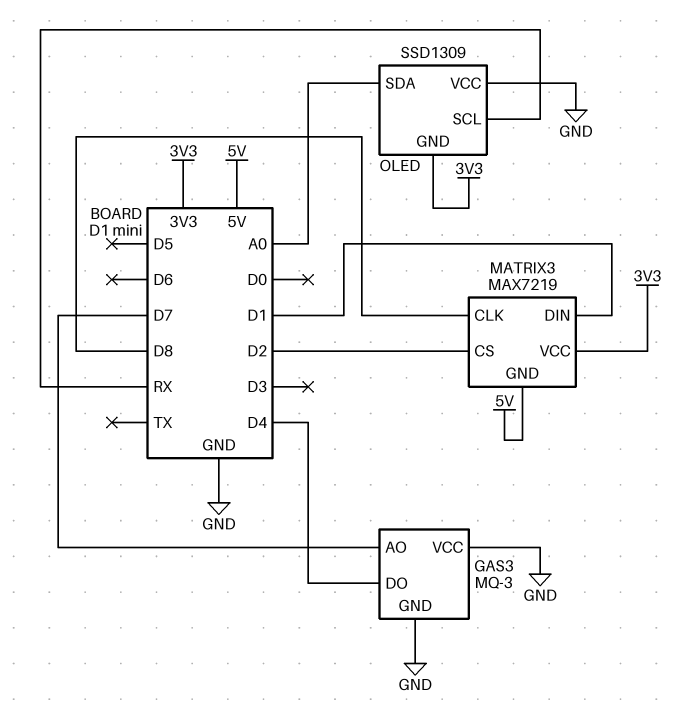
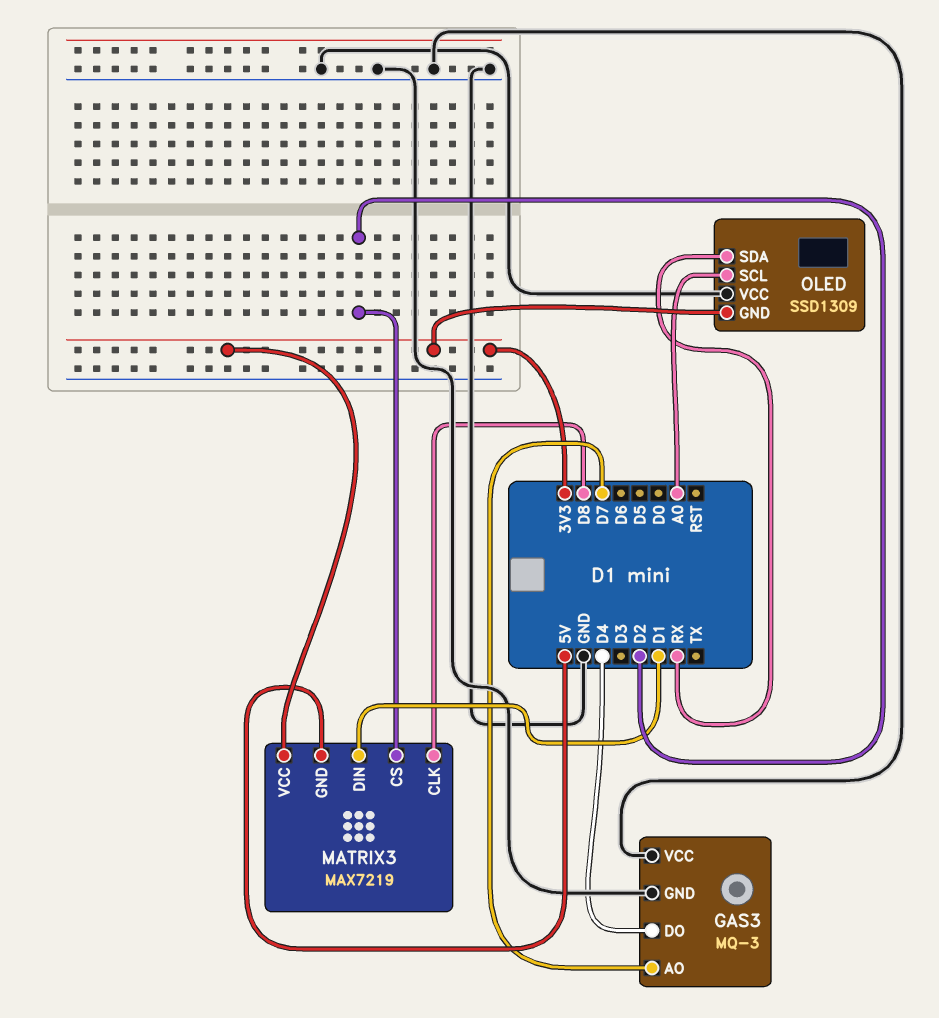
OLED pin SCL: RX -> A0
OLED pin SDA: A0 -> RX

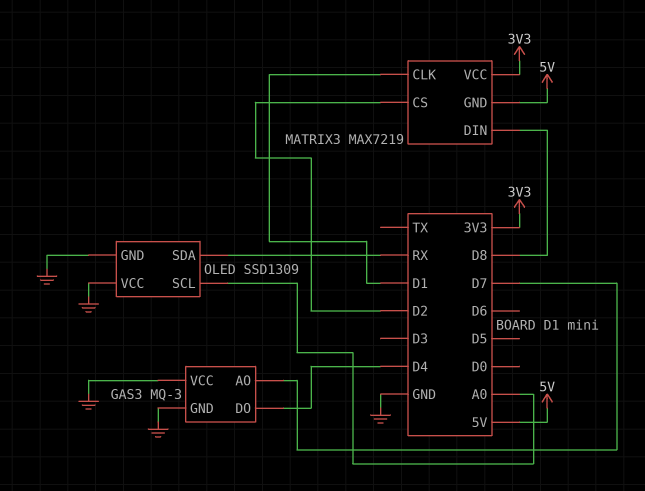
MATRIX3 pin CLK: D8 -> D1
MATRIX3 pin DIN: D1 -> D8
OLED pin GND: 3V3 -> GND

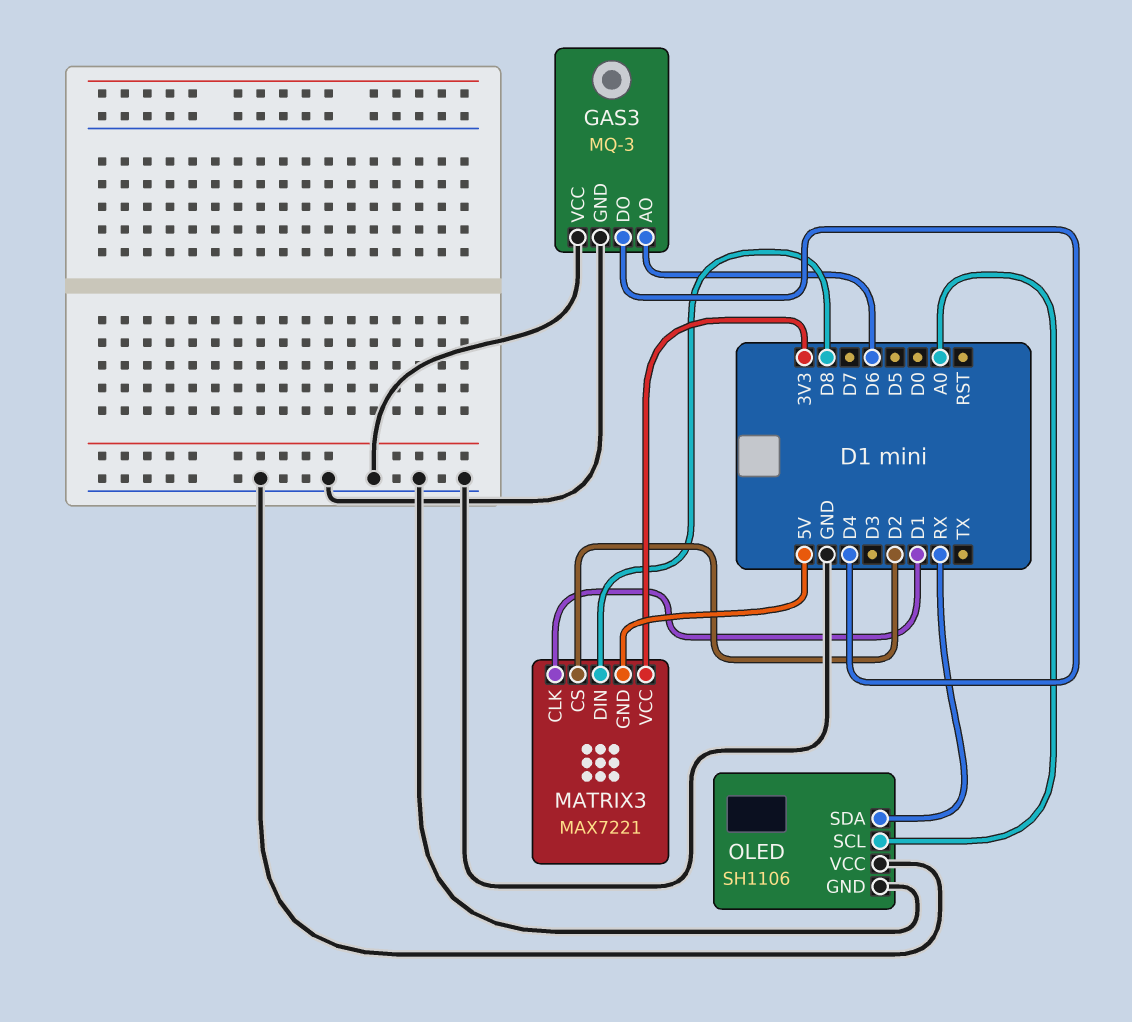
GAS3 pin AO: D7 -> D6
MATRIX3: MAX7219 -> MAX7221
OLED: SSD1309 -> SH1106

